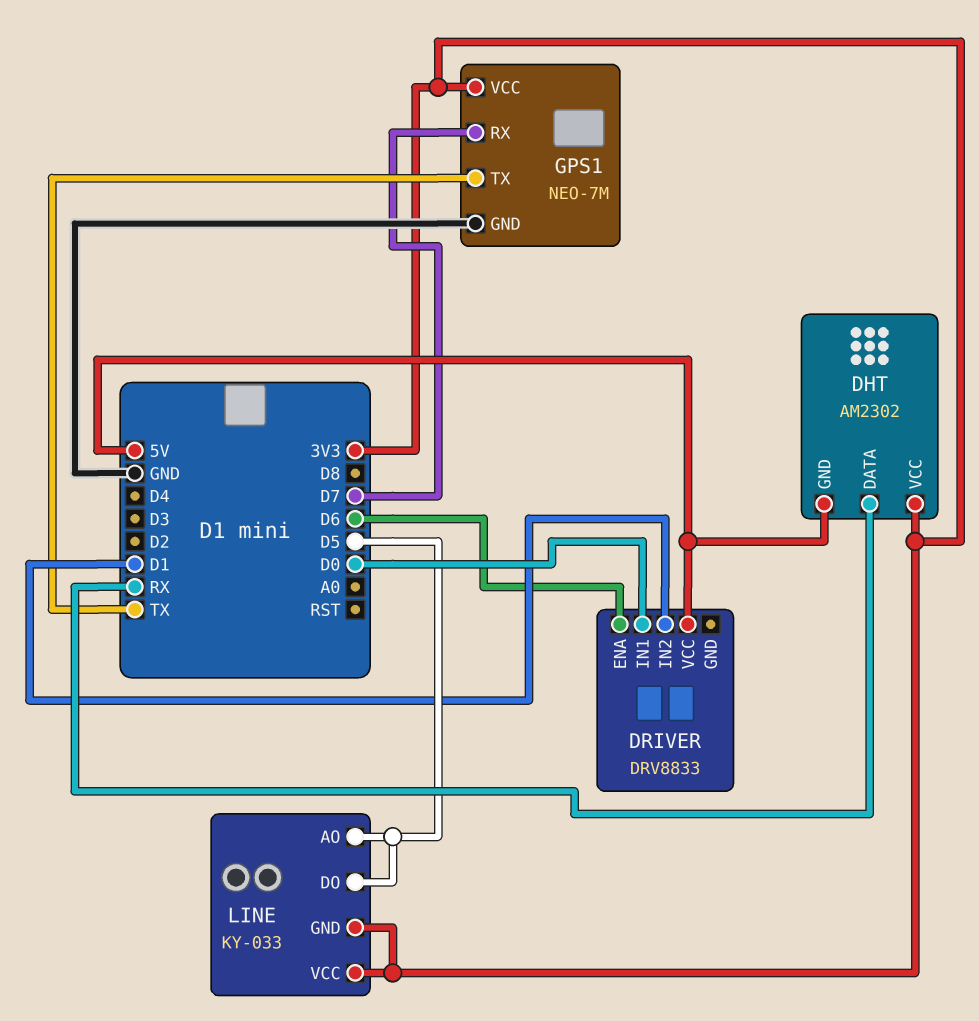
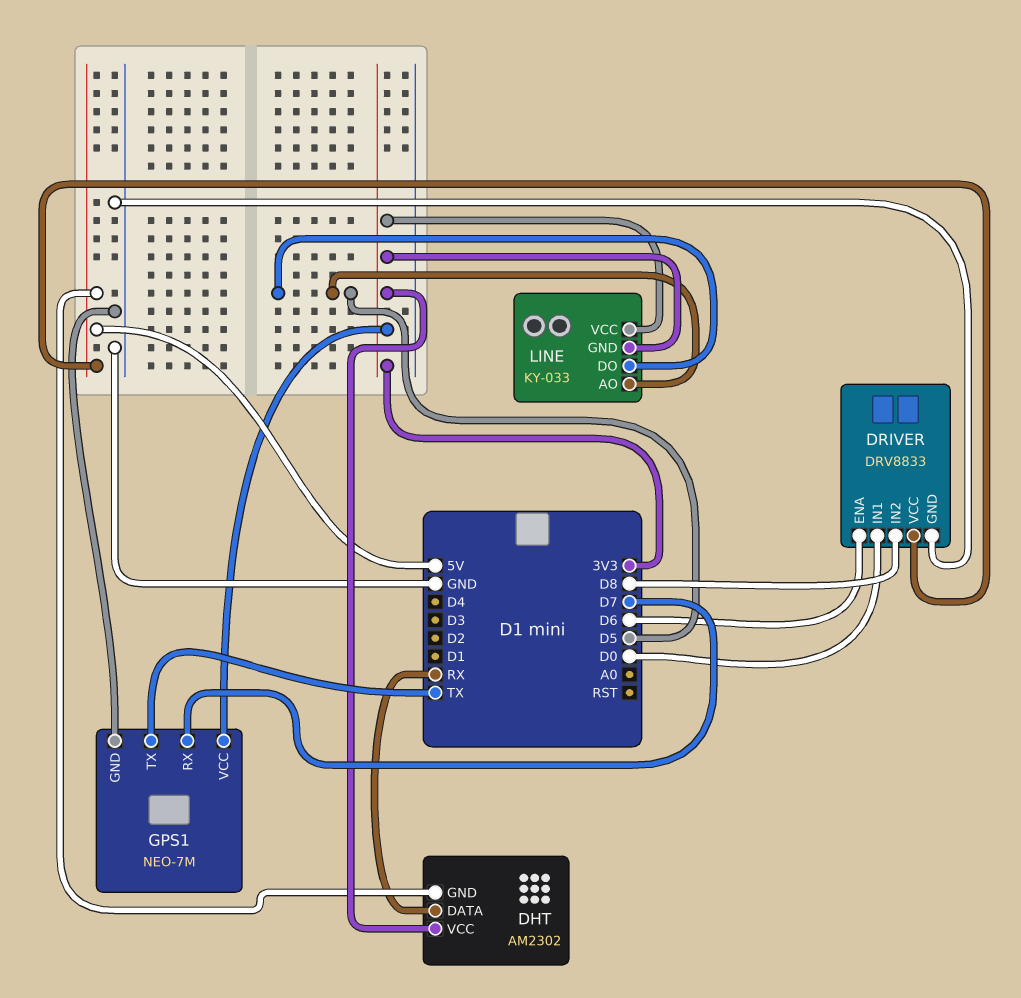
DRIVER pin GND: none -> GND
DRIVER pin IN2: D1 -> D8

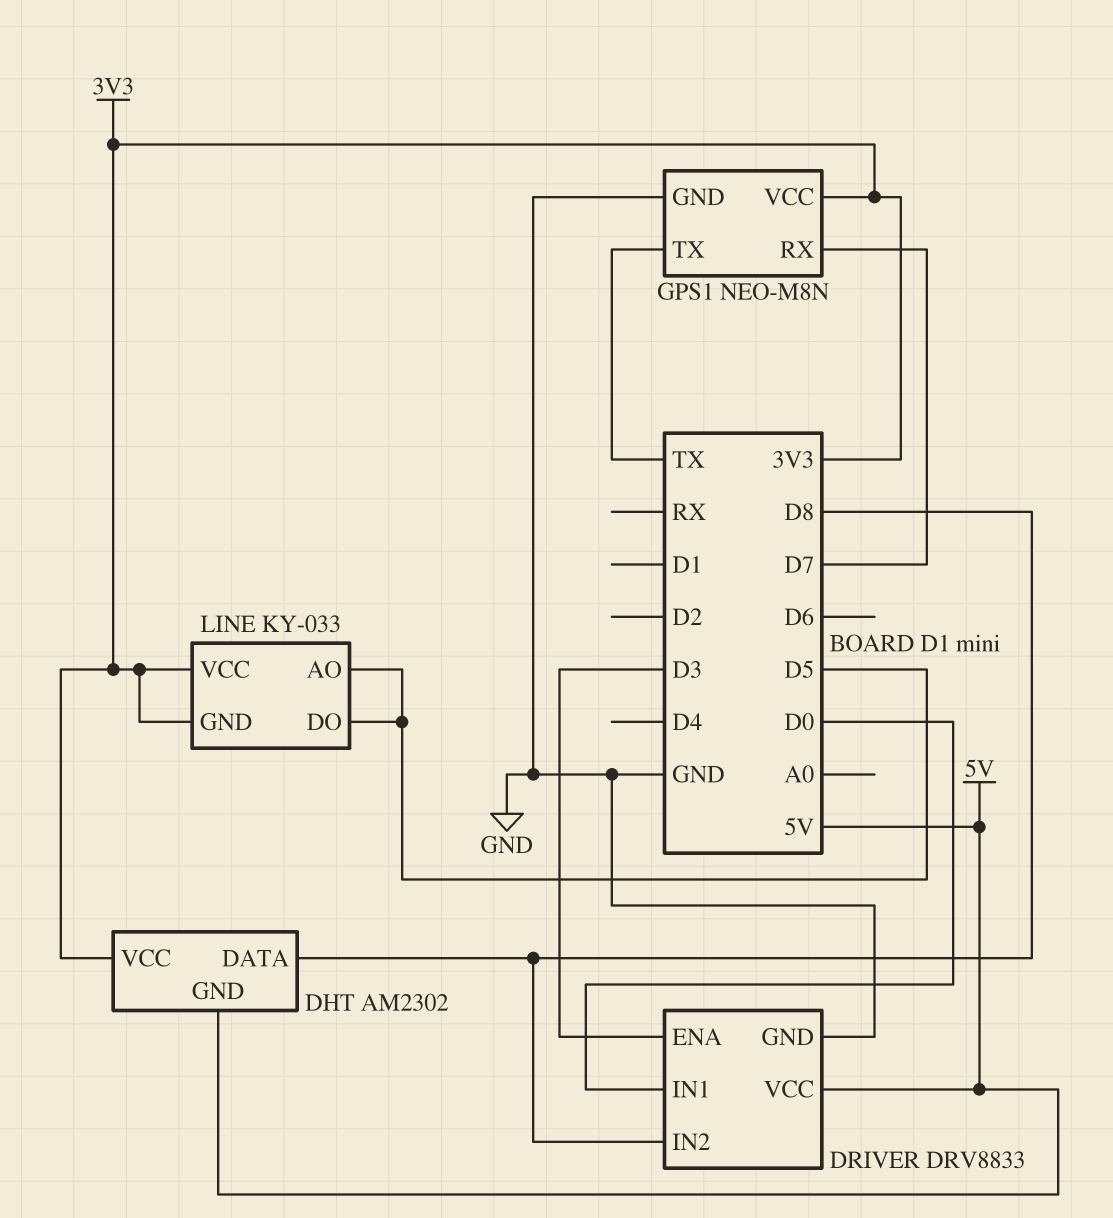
DHT pin DATA: RX -> D8
DRIVER pin ENA: D6 -> D3
GPS1: NEO-7M -> NEO-M8N

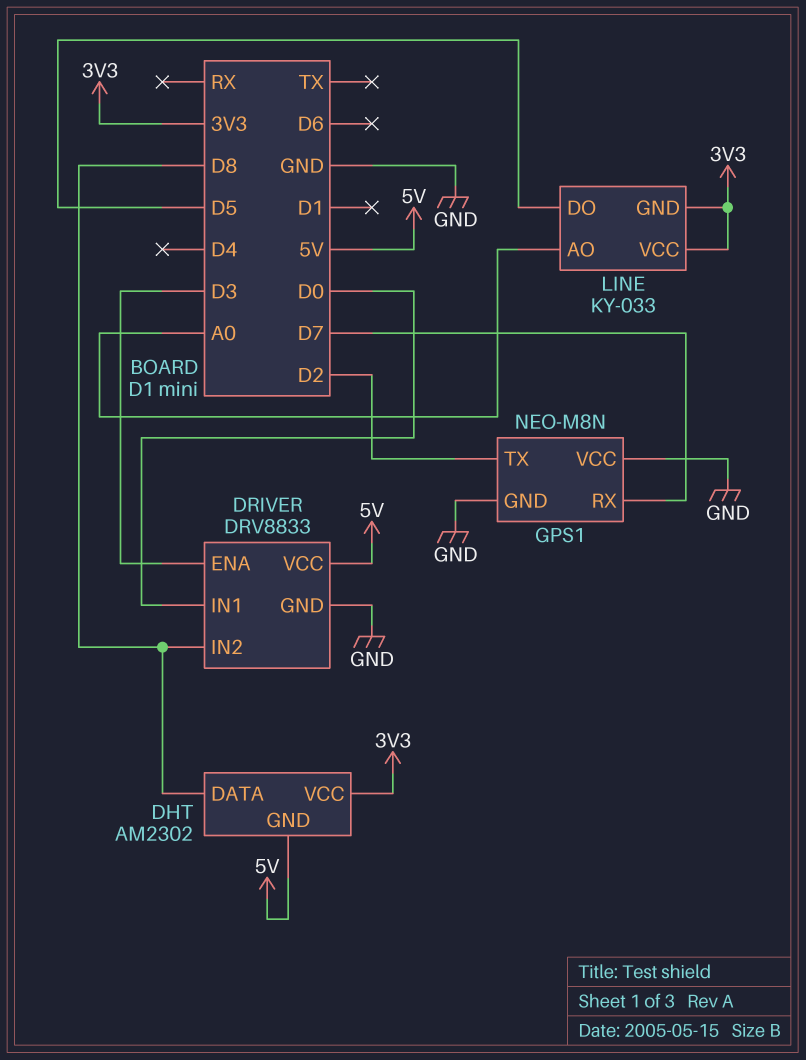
GPS1 pin TX: TX -> D2
GPS1 pin VCC: 3V3 -> GND
LINE pin AO: D5 -> A0

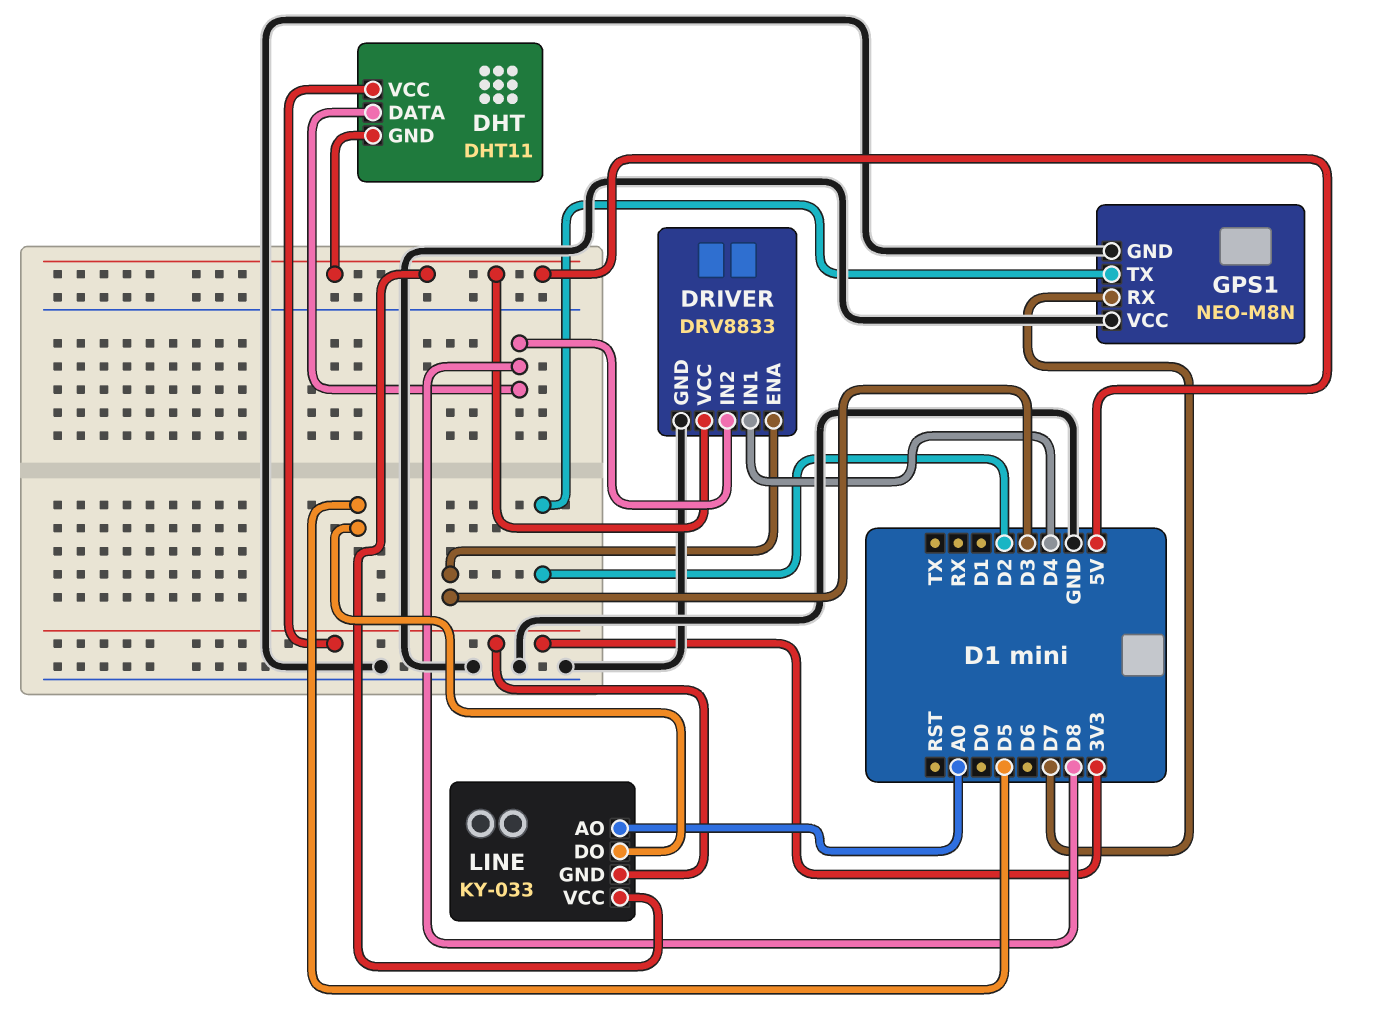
DHT: AM2302 -> DHT11
DRIVER pin IN1: D0 -> D4
LINE pin VCC: 3V3 -> 5V

